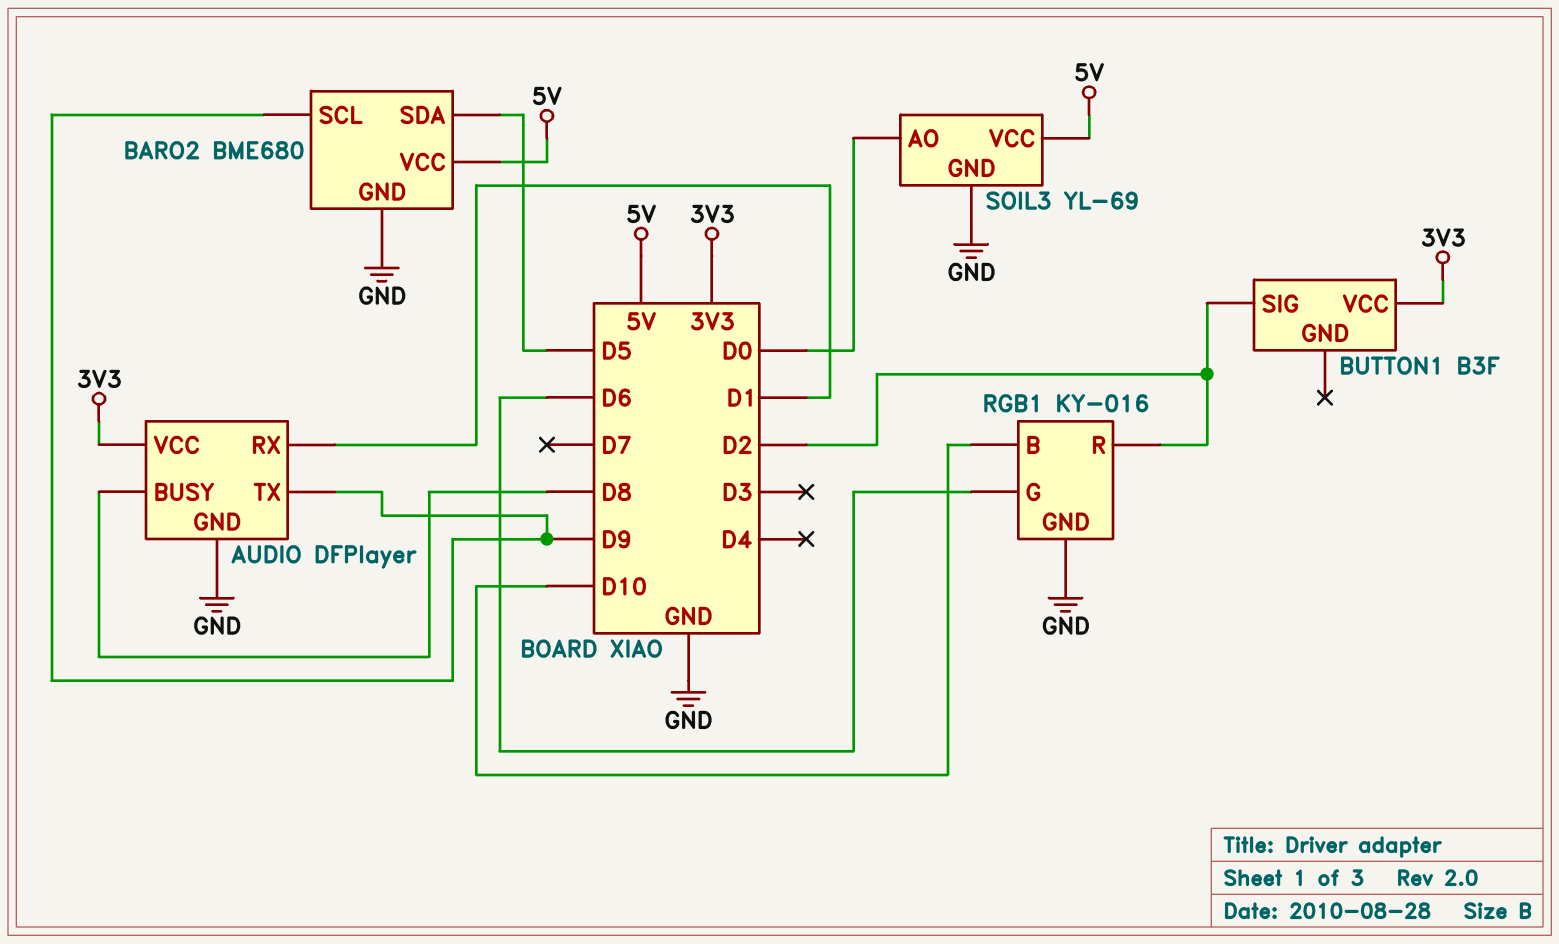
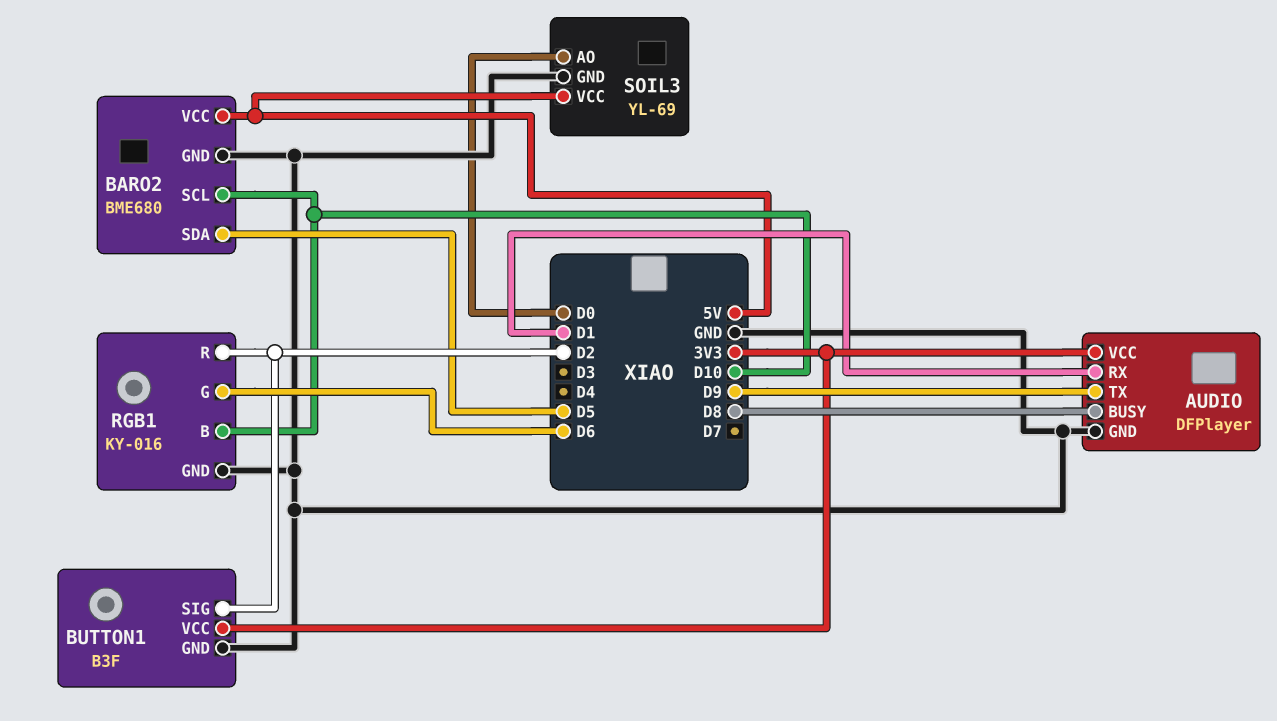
BARO2 pin SCL: D9 -> D10
BUTTON1 pin GND: none -> GND

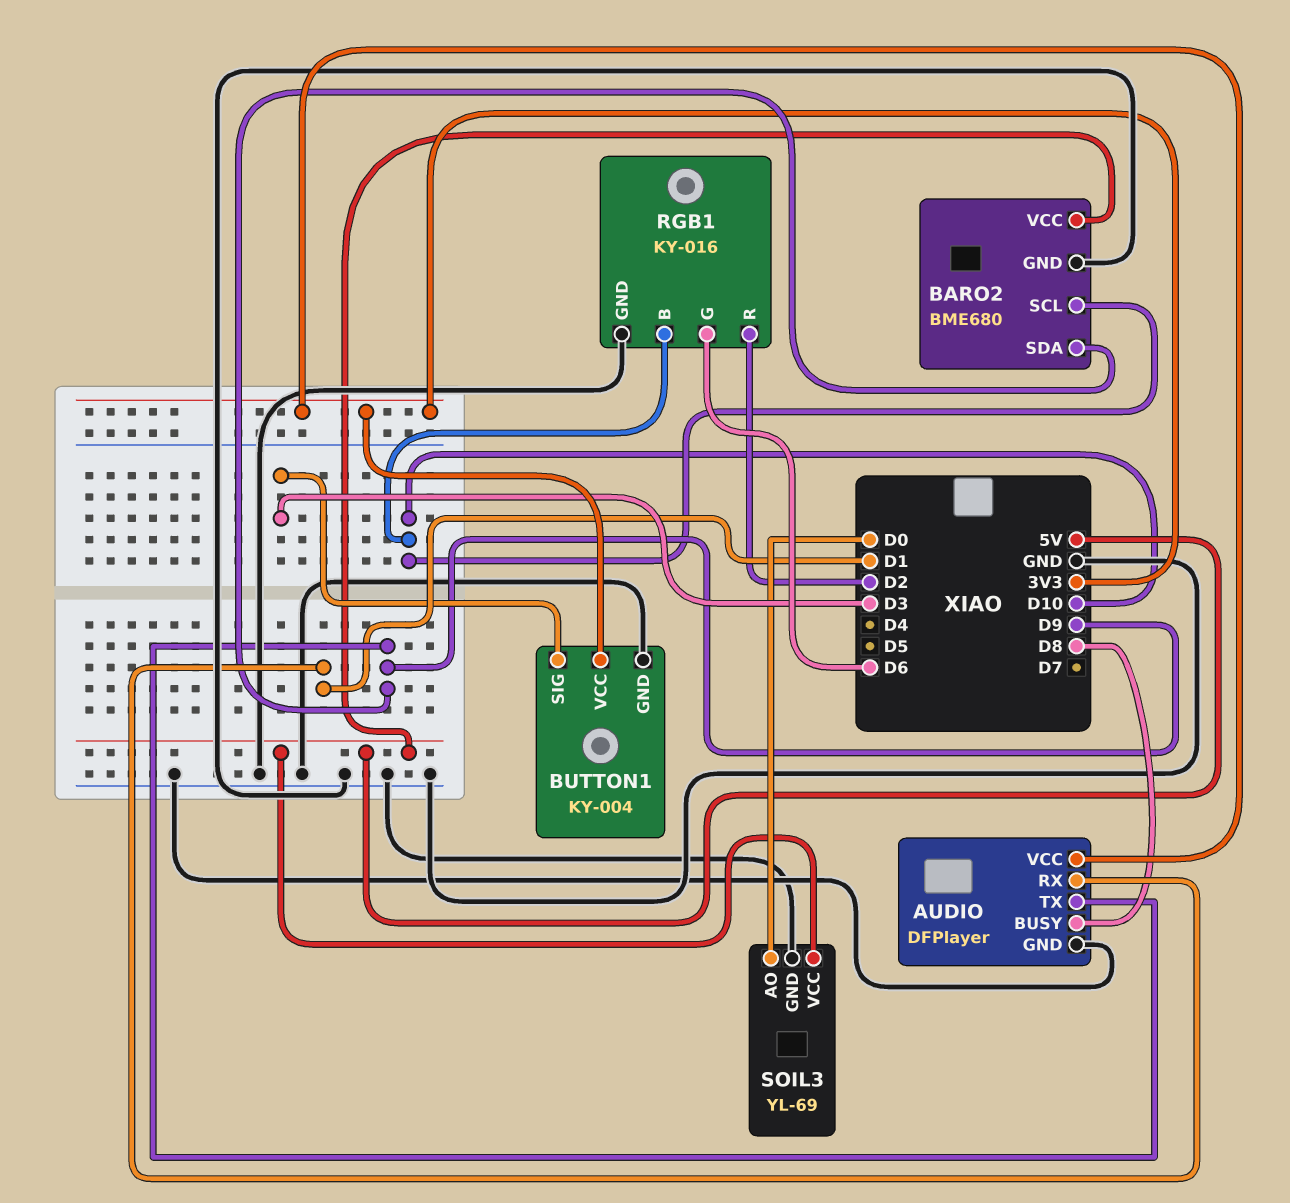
BARO2 pin SDA: D5 -> D9
BUTTON1: B3F -> KY-004
BUTTON1 pin SIG: D2 -> D3

